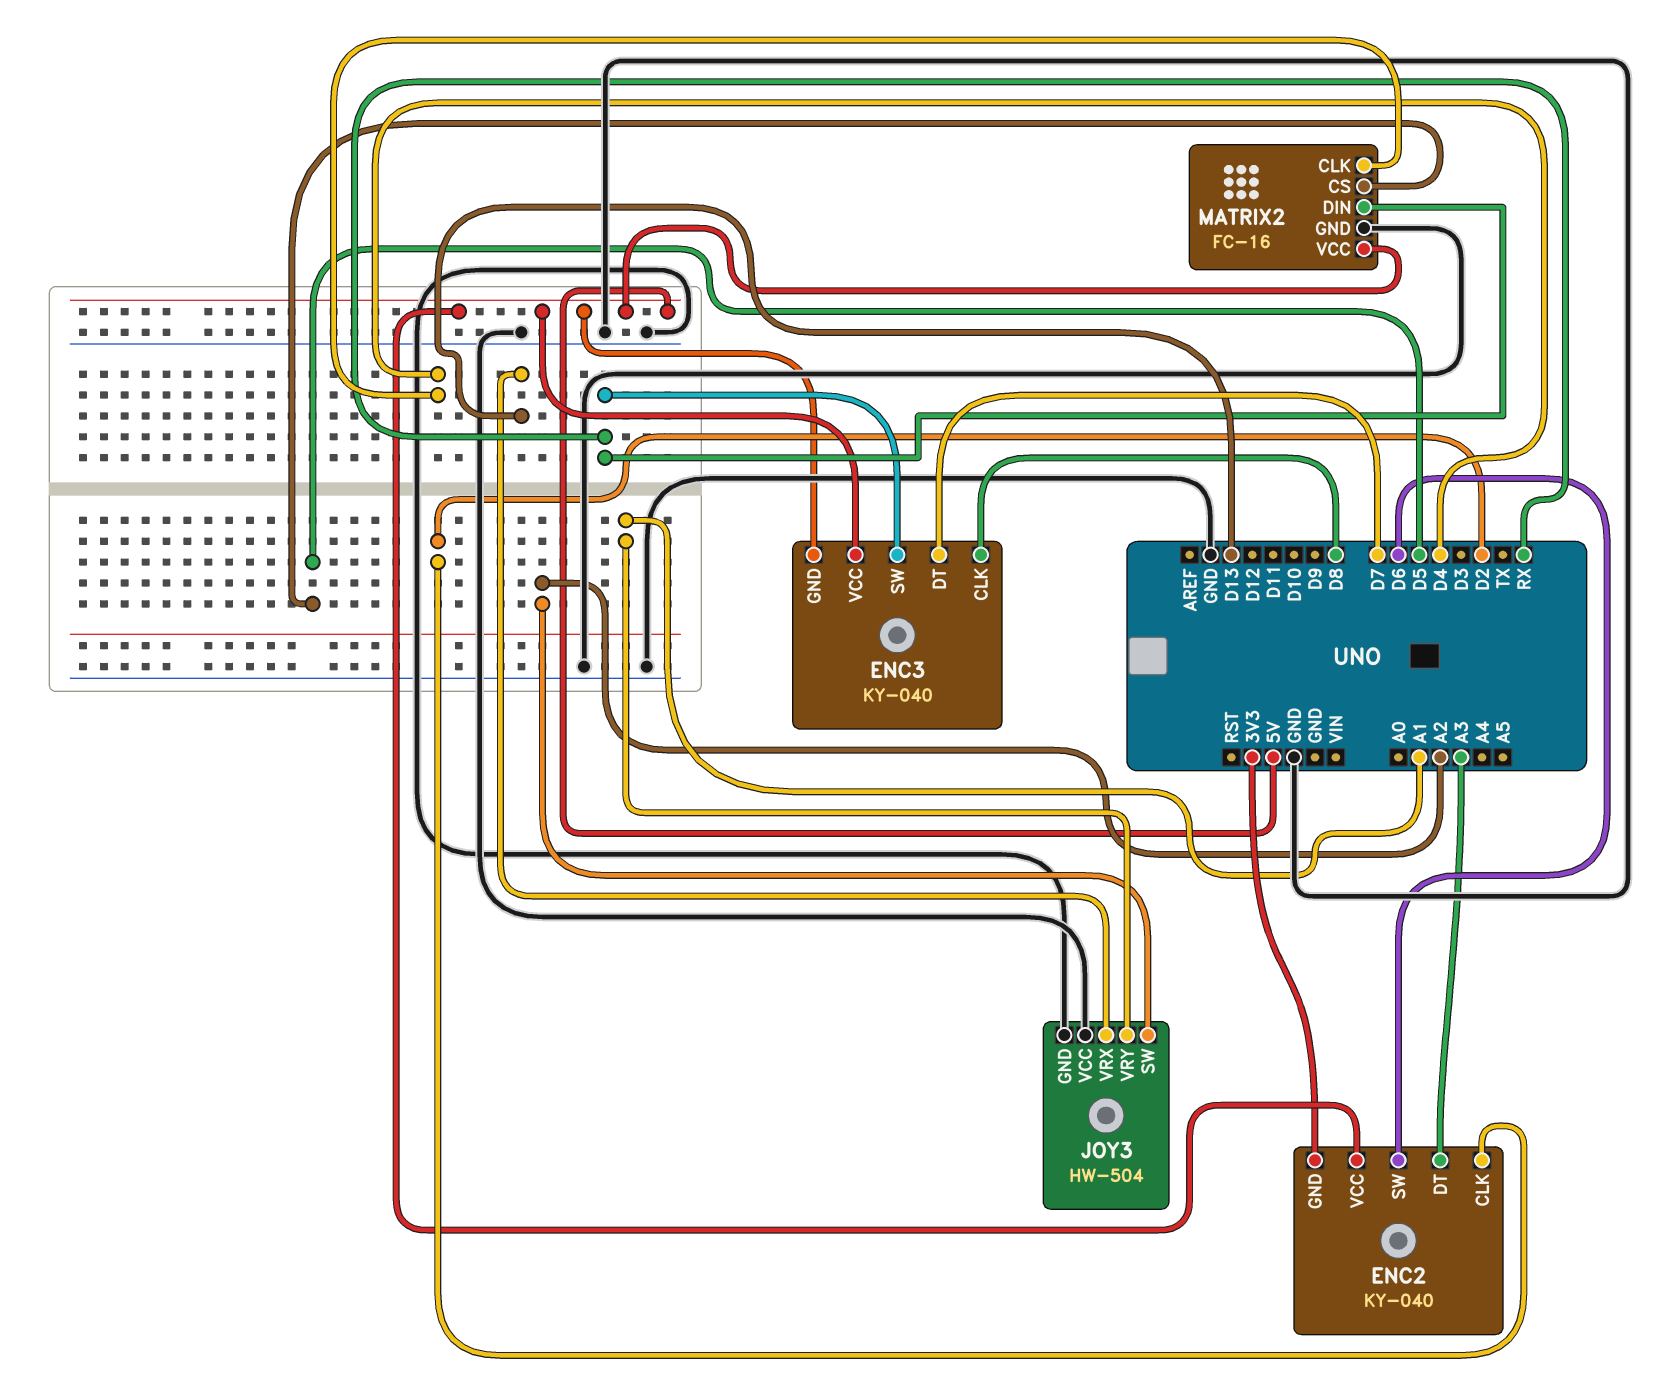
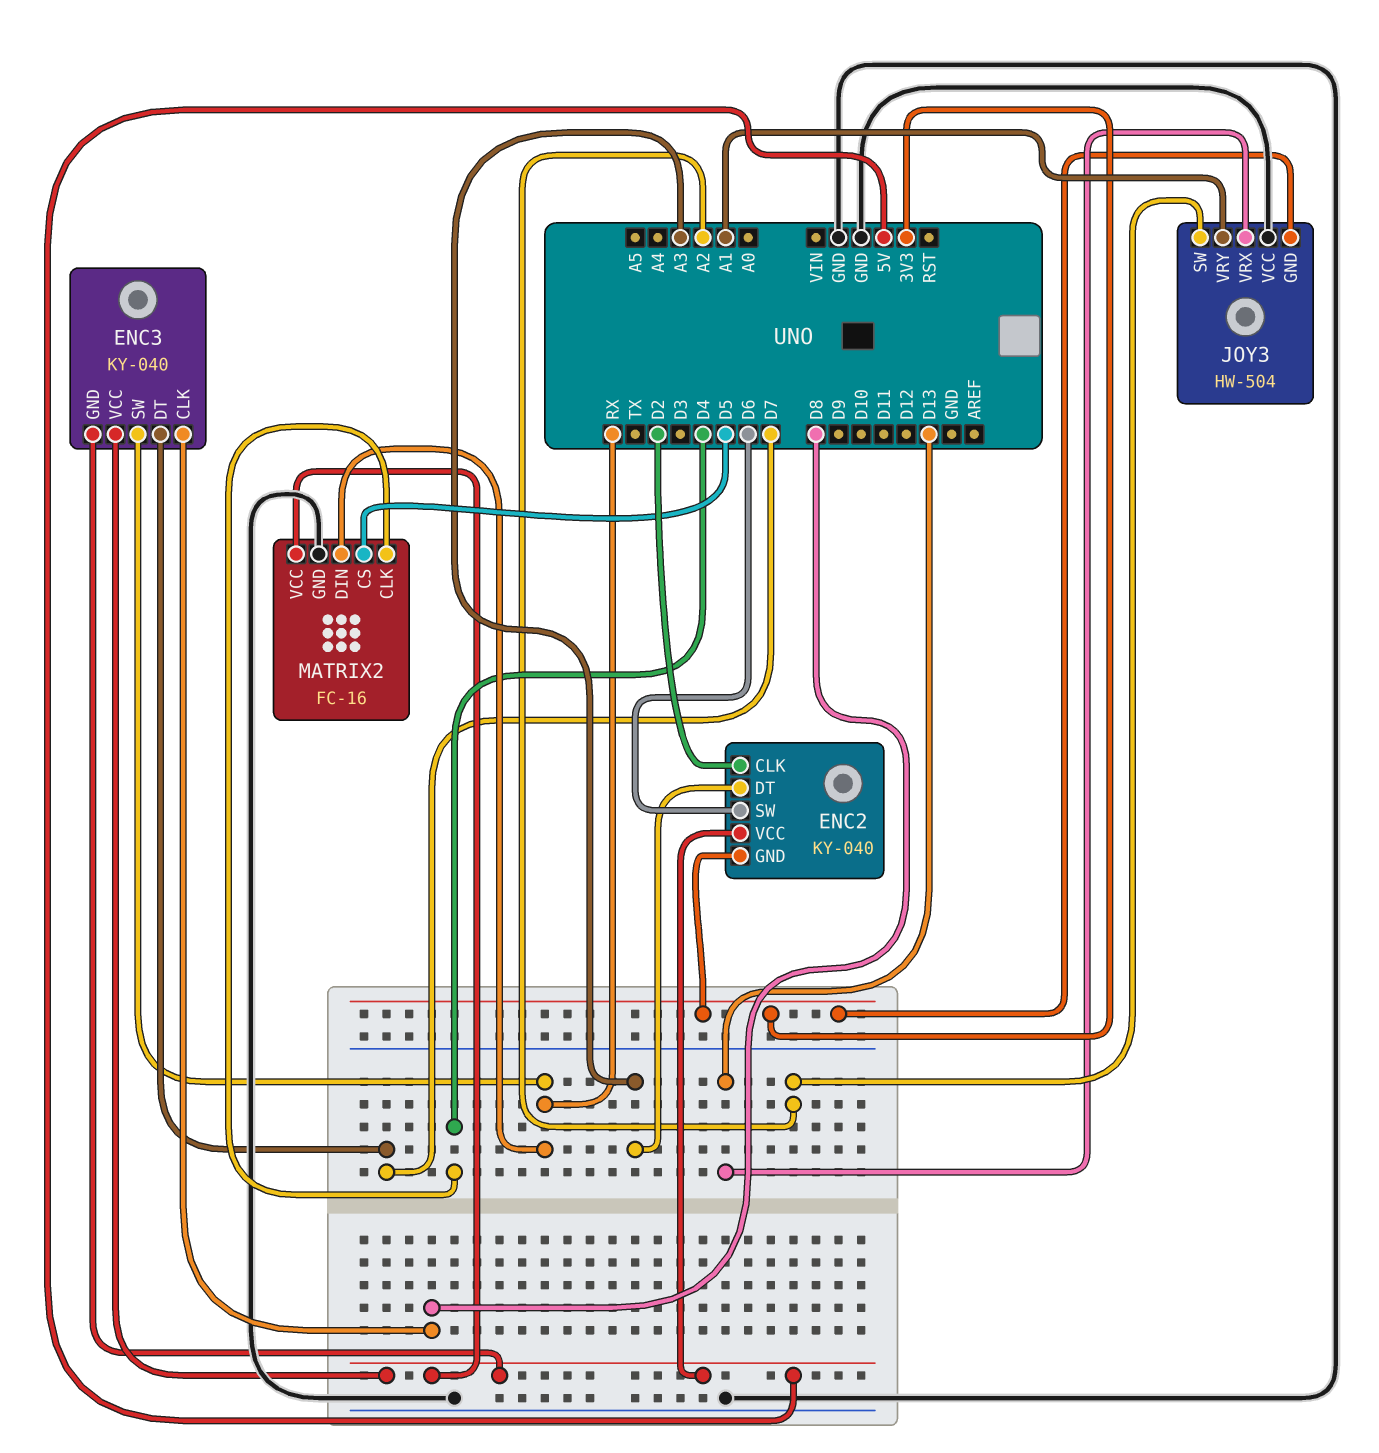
JOY3 pin GND: GND -> 3V3

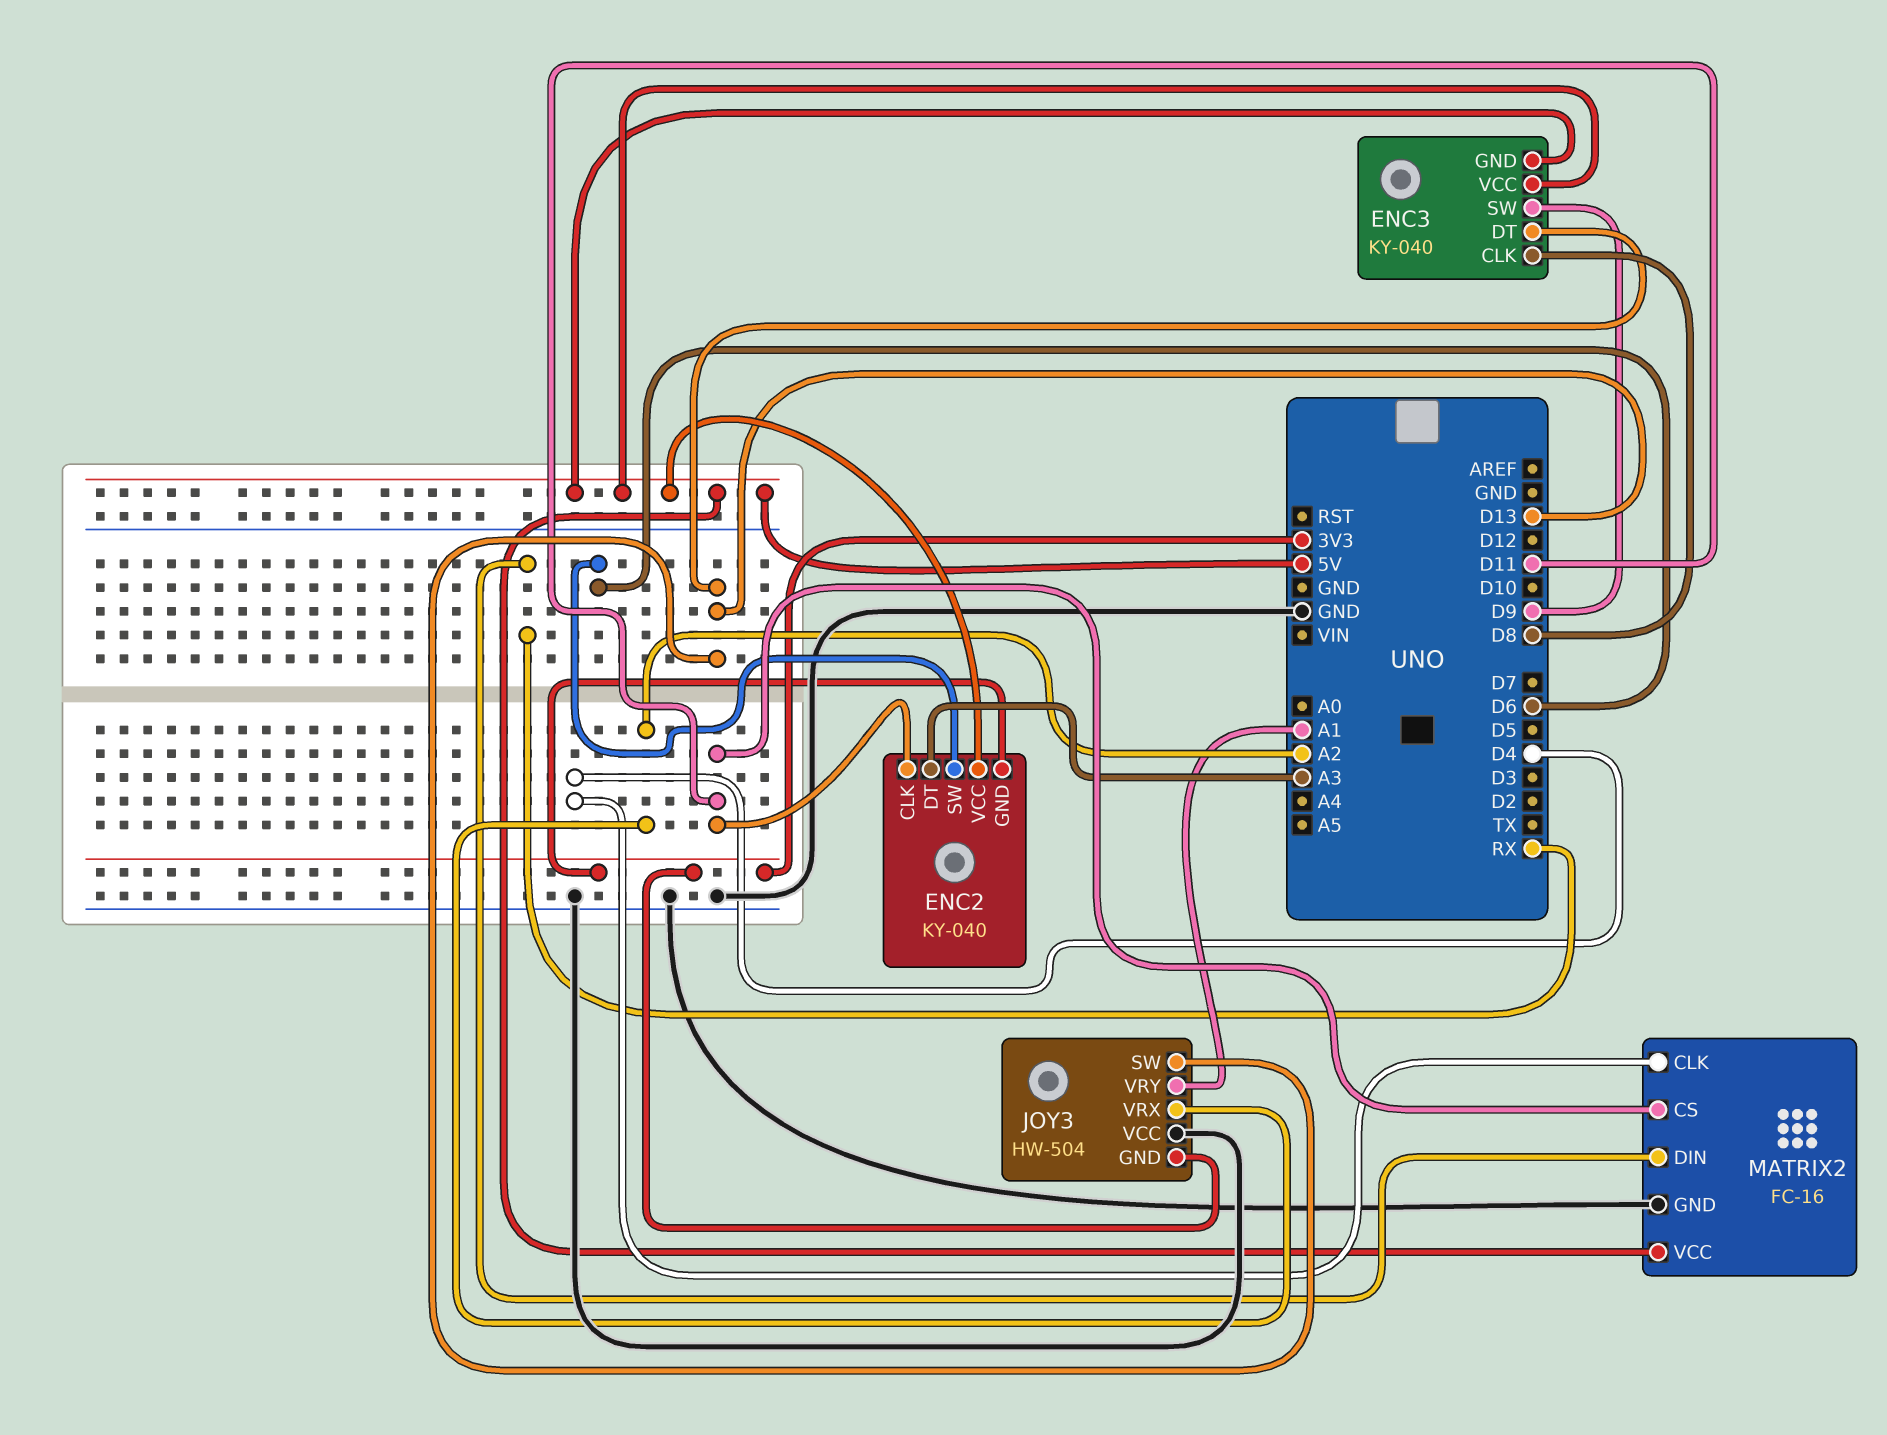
ENC2 pin CLK: D2 -> D11
ENC3 pin DT: D7 -> D13
ENC3 pin SW: RX -> D9
JOY3 pin SW: A2 -> D13
JOY3 pin VRX: D13 -> A2
MATRIX2 pin CS: D5 -> D11

